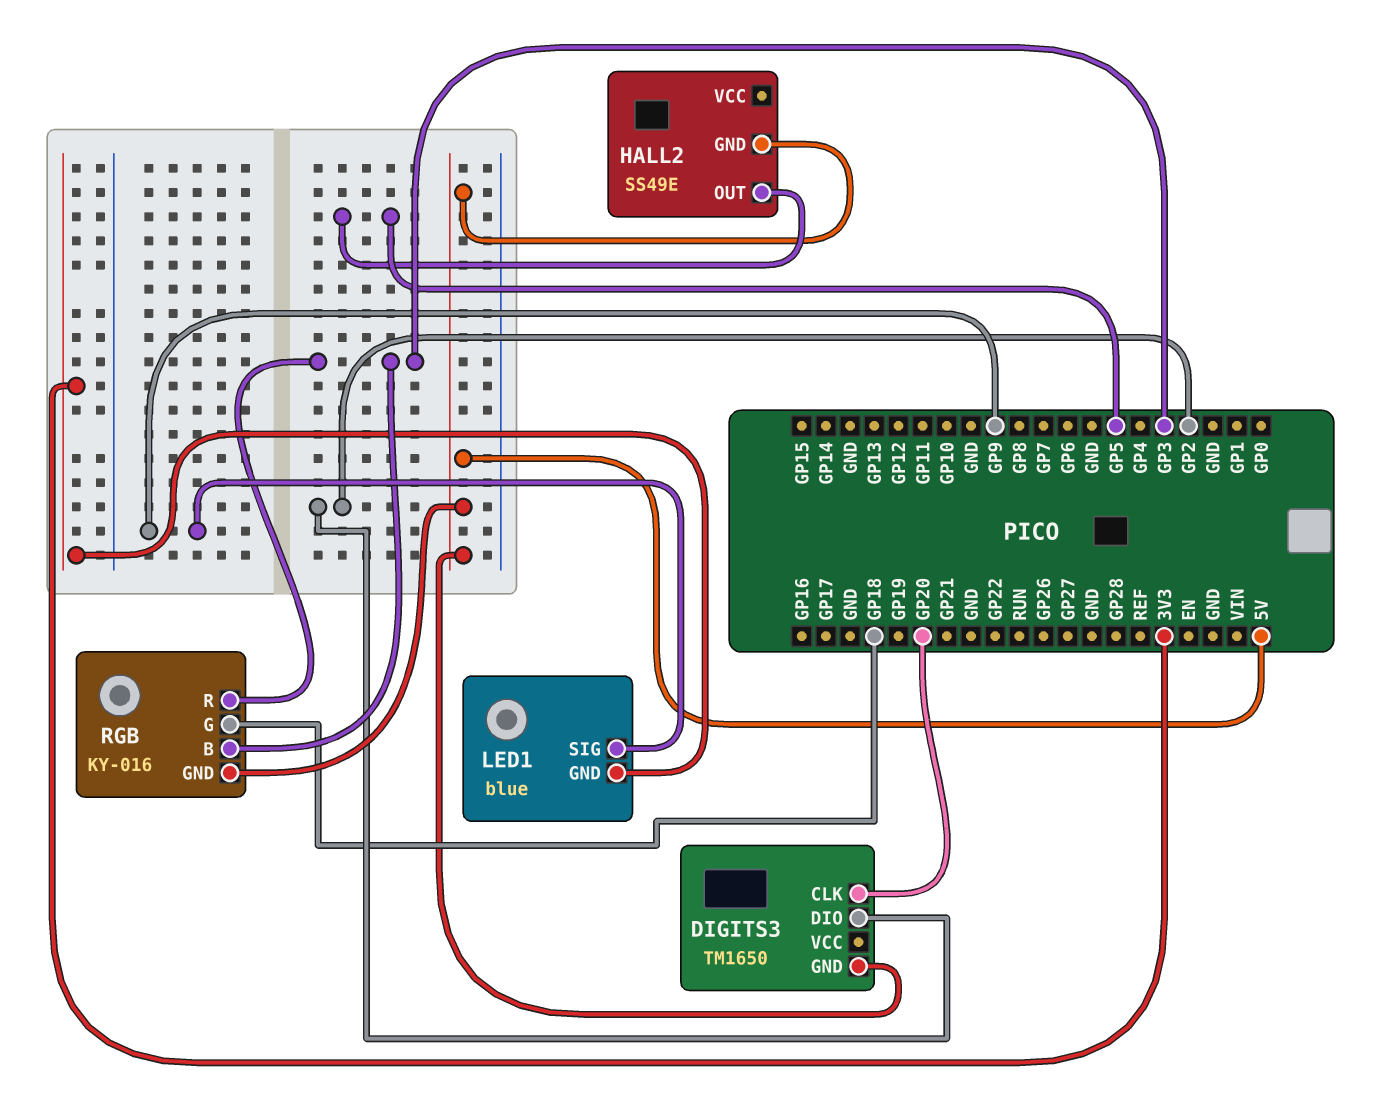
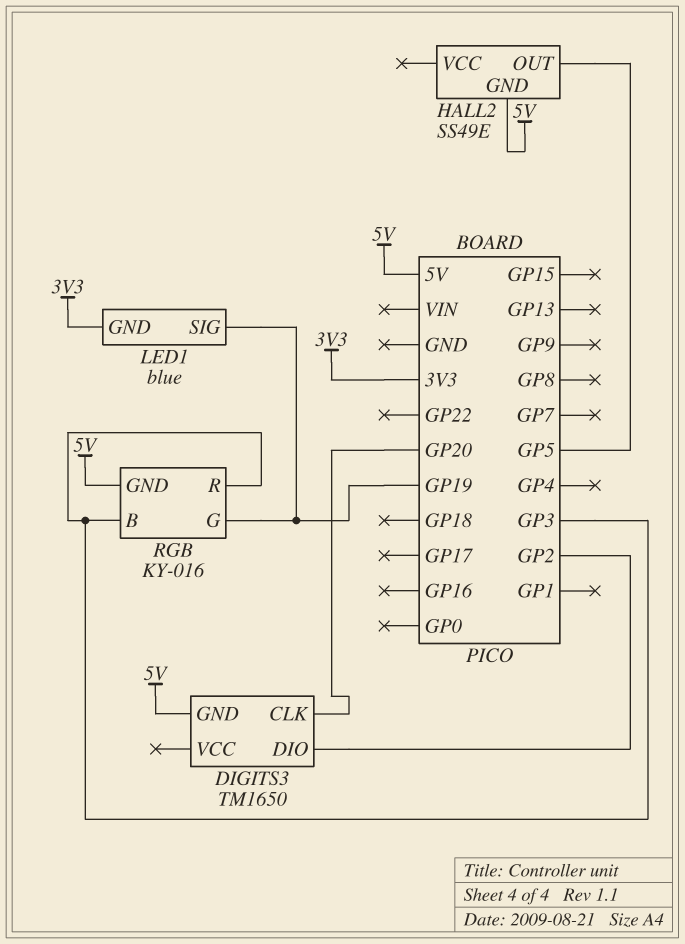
LED1 pin SIG: GP9 -> GP19
RGB pin G: GP18 -> GP19

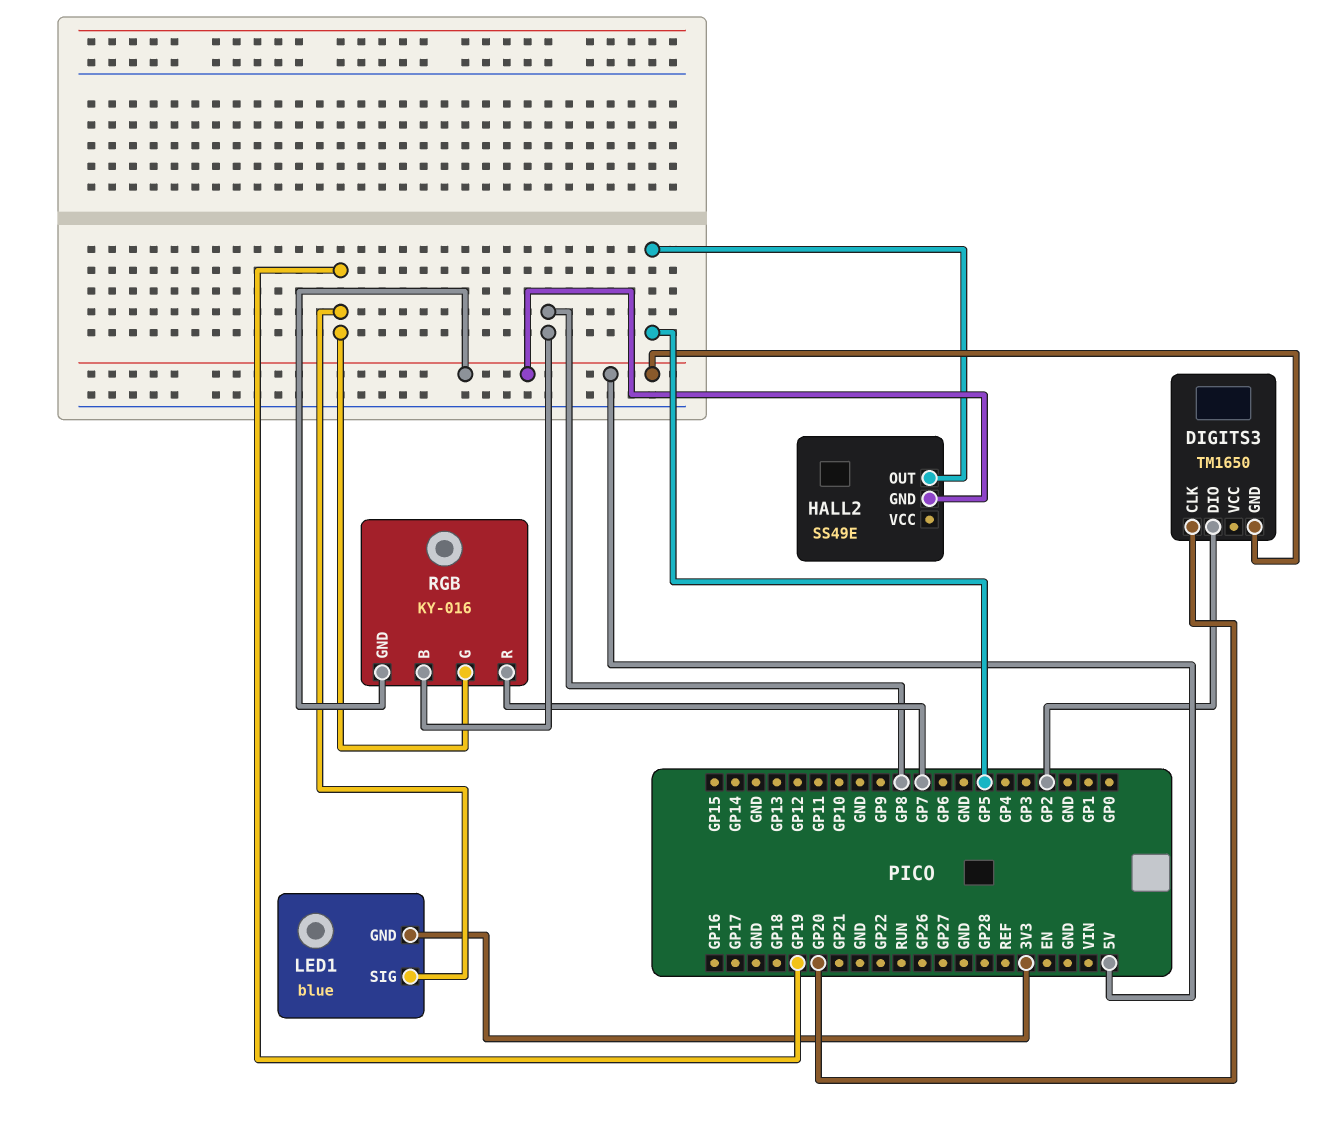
RGB pin B: GP3 -> GP8
RGB pin R: GP3 -> GP7

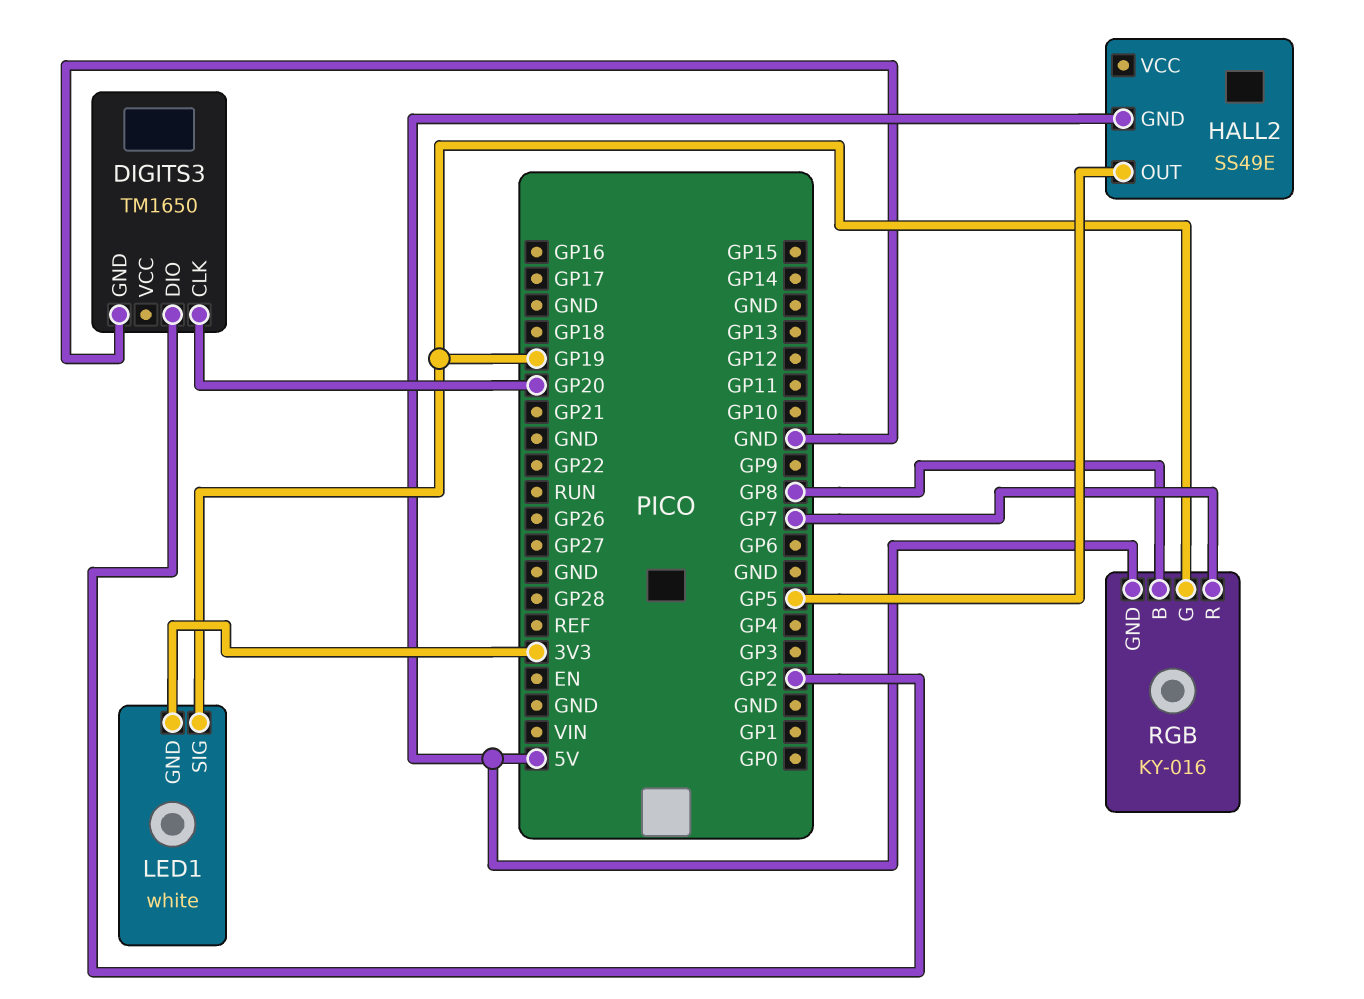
DIGITS3 pin GND: 5V -> GND
LED1: blue -> white

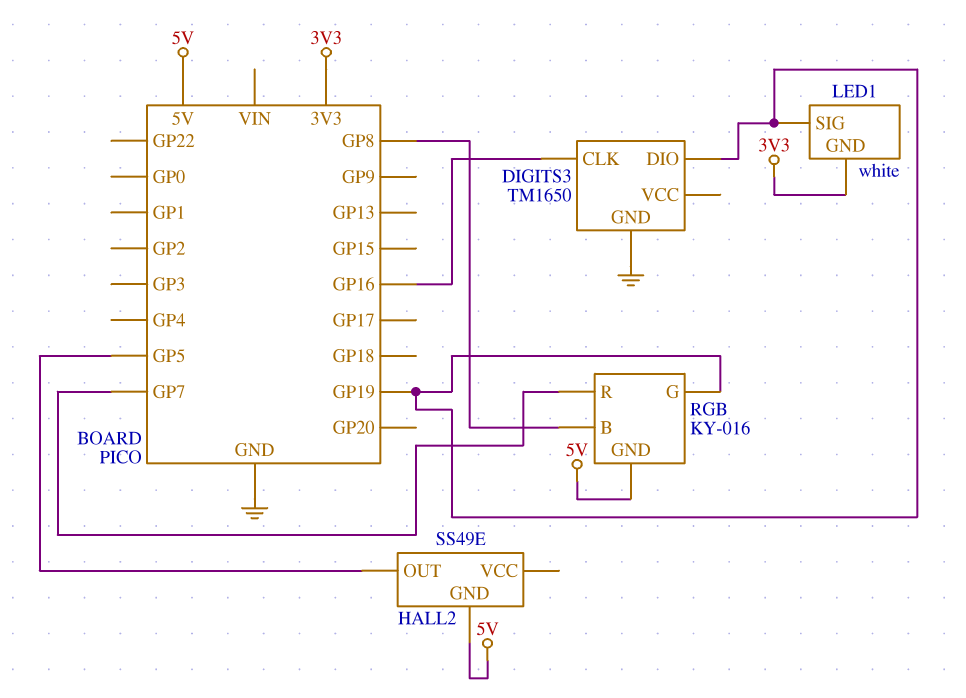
DIGITS3 pin CLK: GP20 -> GP16
DIGITS3 pin DIO: GP2 -> GP19

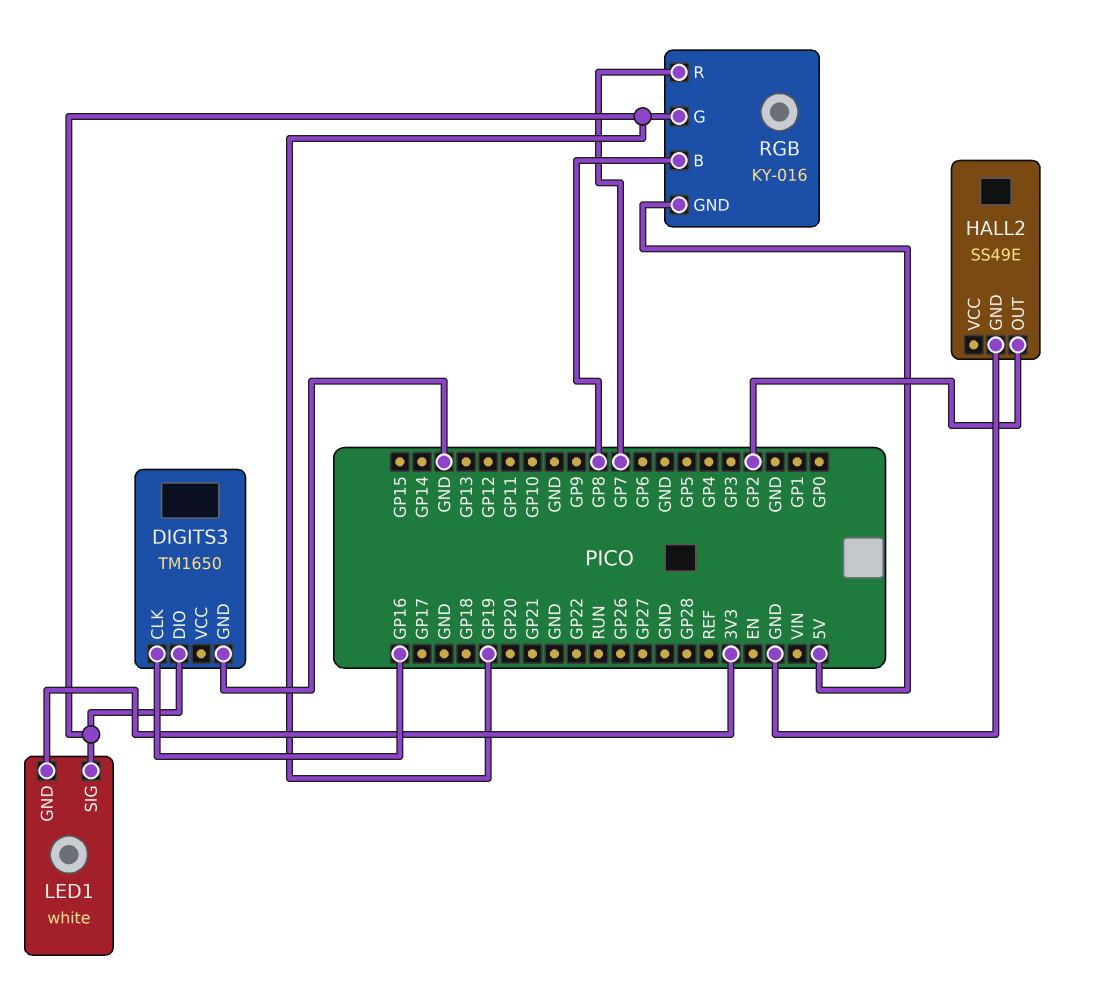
HALL2 pin GND: 5V -> GND
HALL2 pin OUT: GP5 -> GP2

